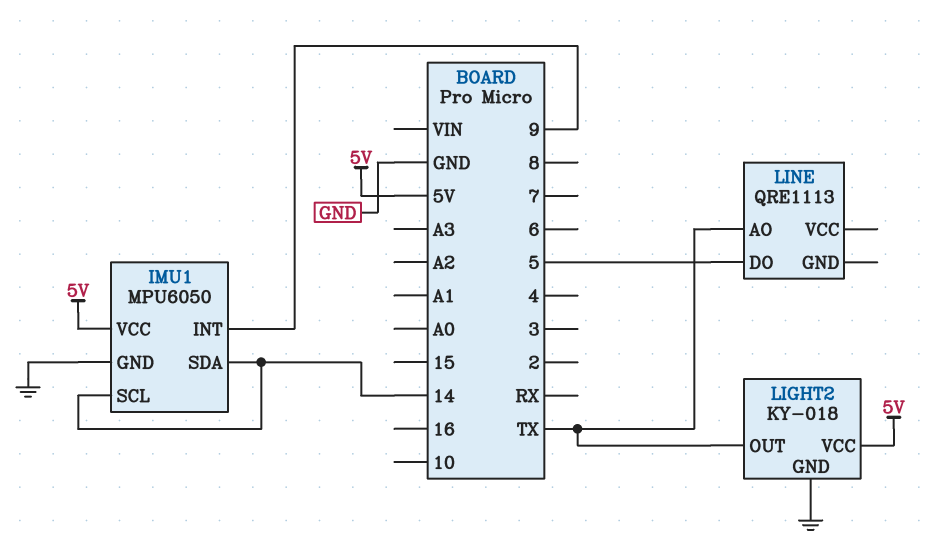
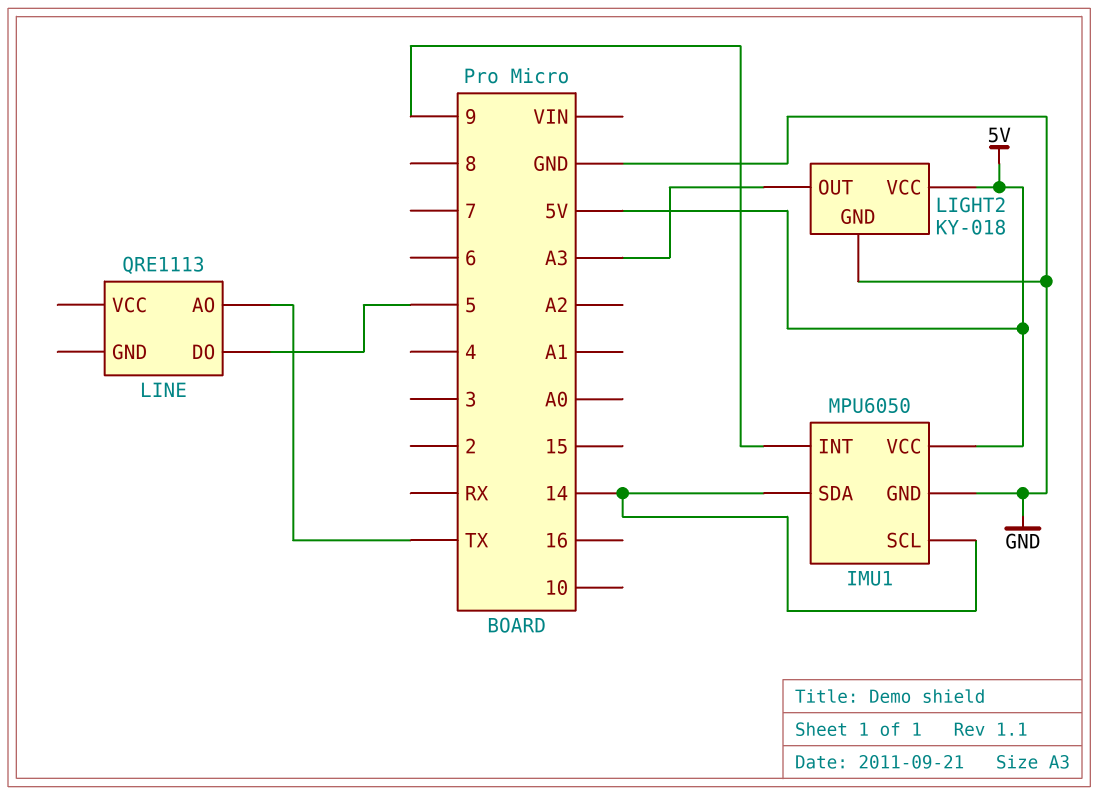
LIGHT2 pin OUT: TX -> A3

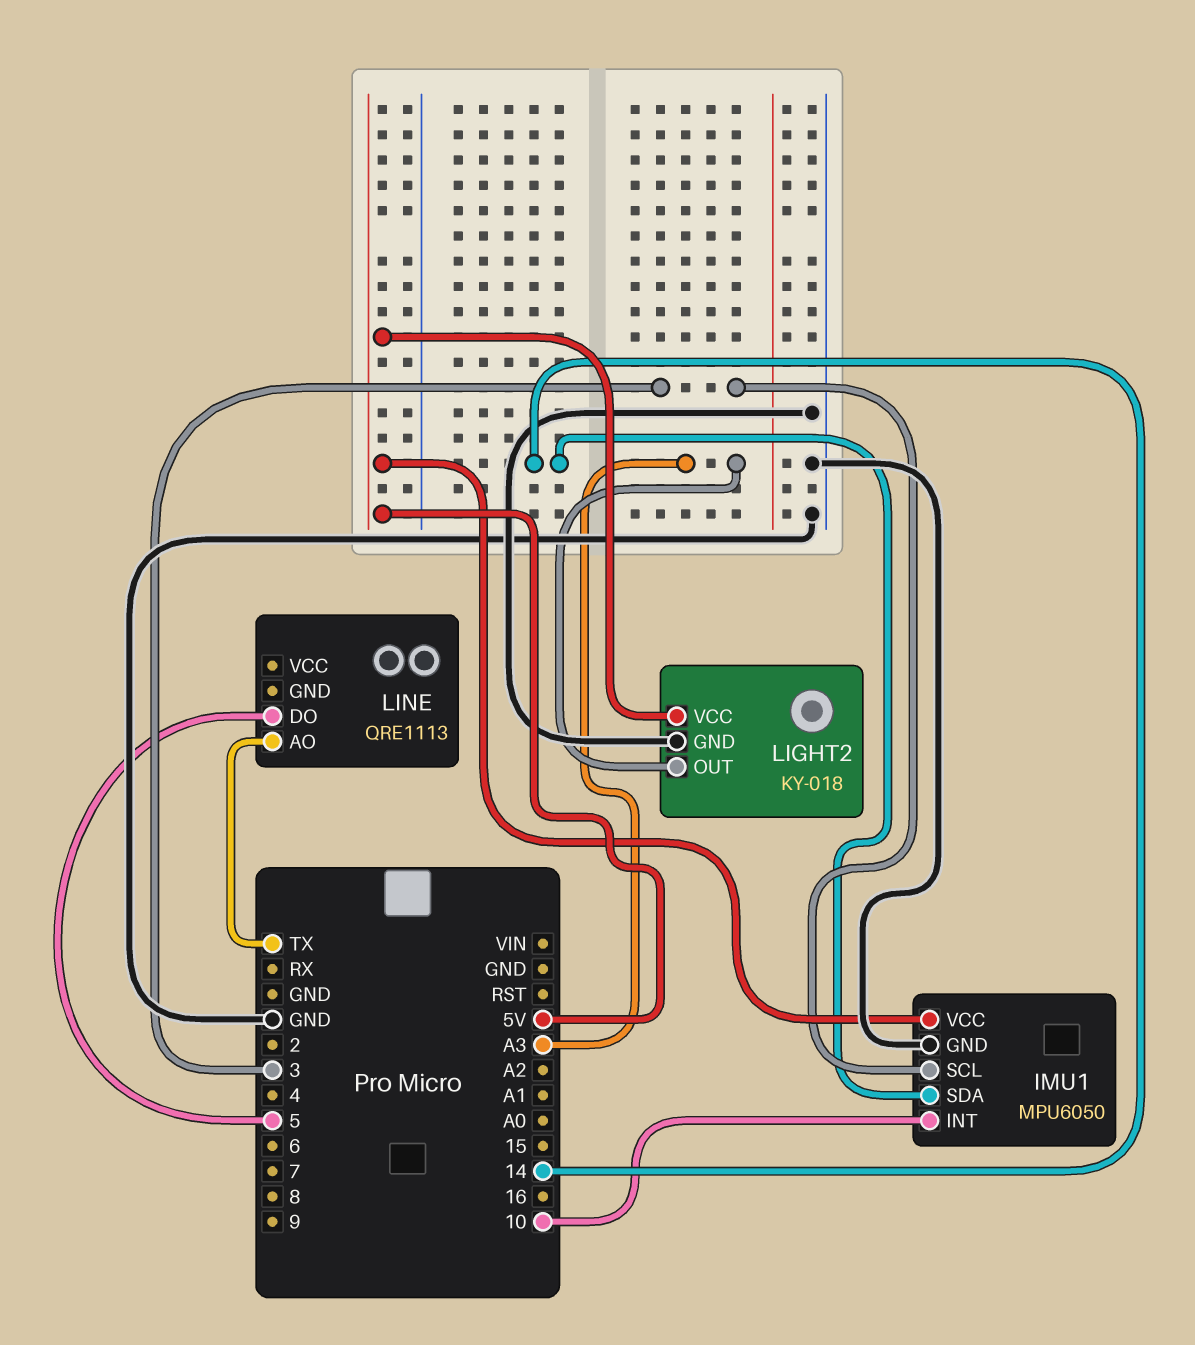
IMU1 pin INT: 9 -> 10
IMU1 pin SCL: 14 -> 3

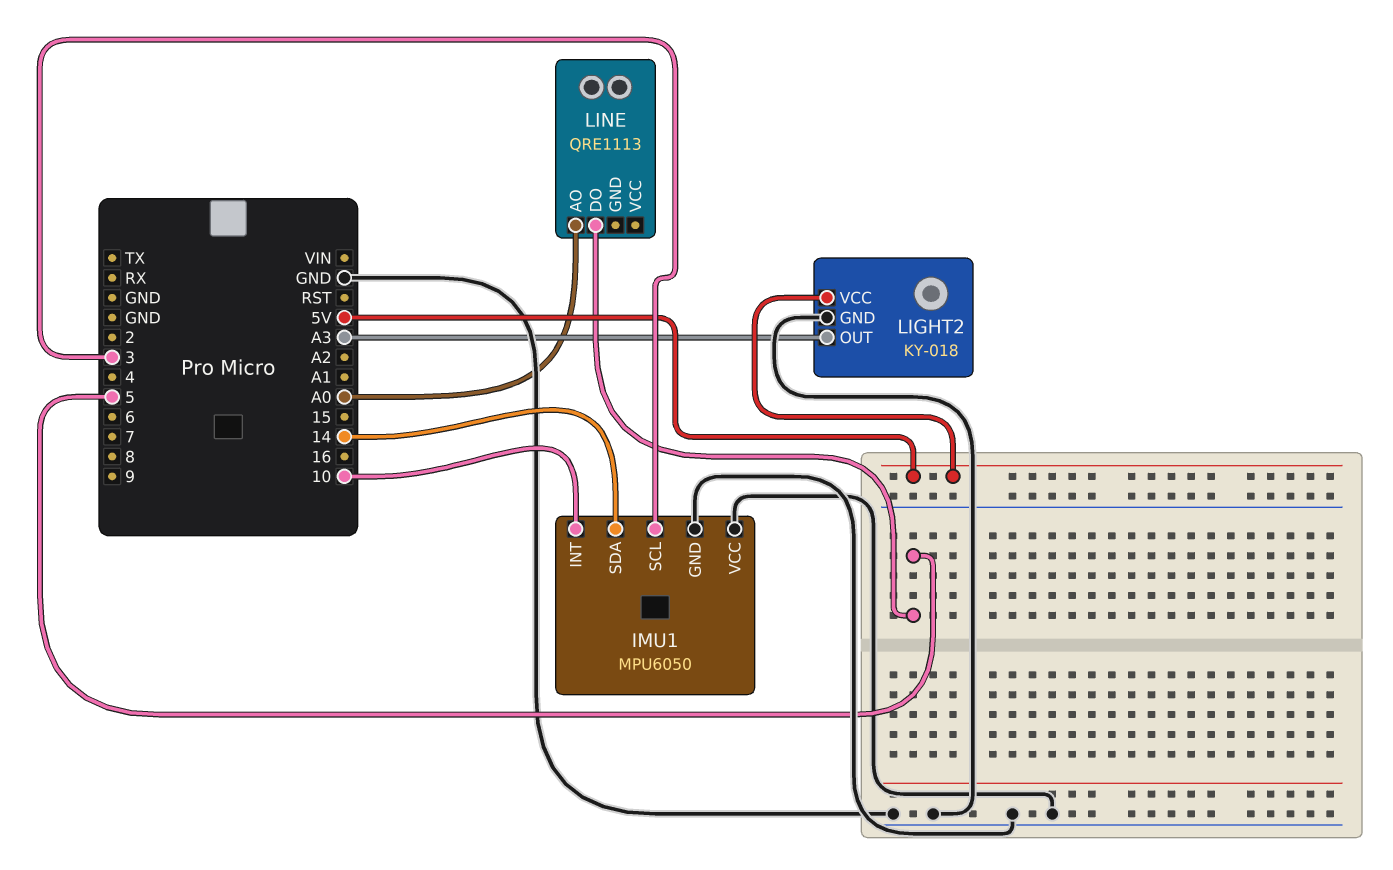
IMU1 pin VCC: 5V -> GND
LINE pin AO: TX -> A0

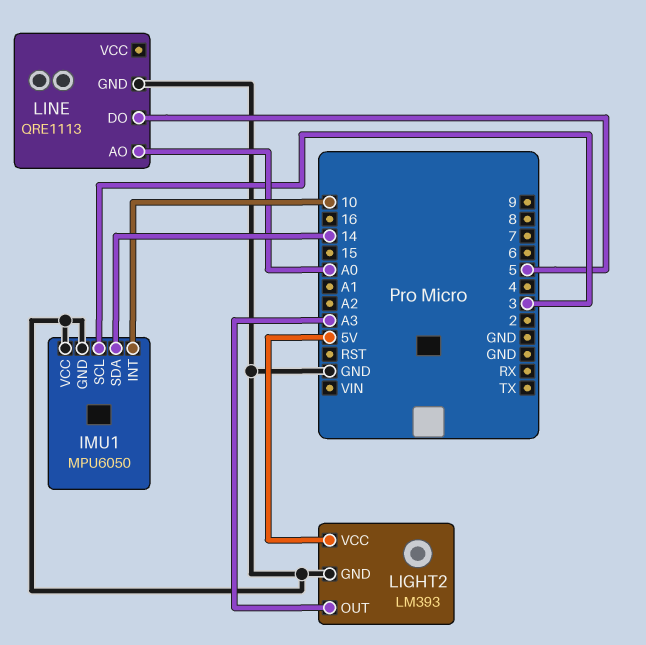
LIGHT2: KY-018 -> LM393
LINE pin GND: none -> GND

